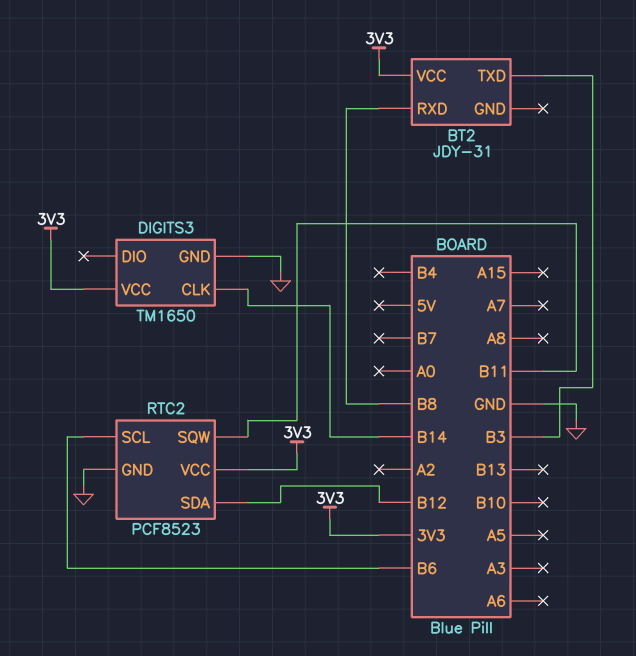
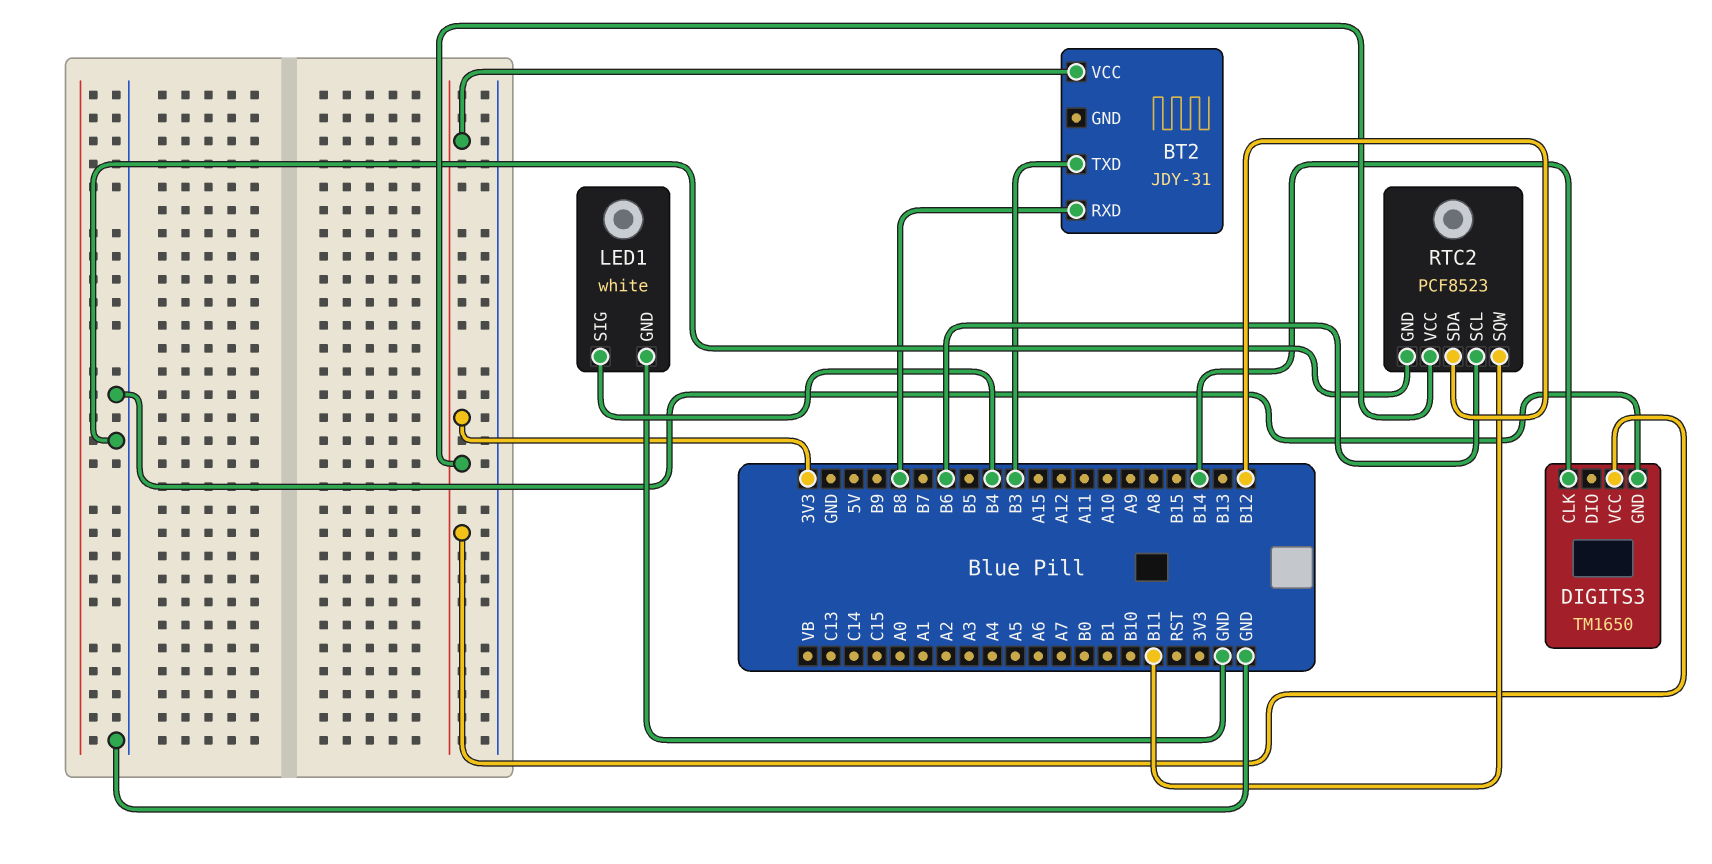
LED1: none -> white
LED1 pin GND: none -> GND
LED1 pin SIG: none -> B4

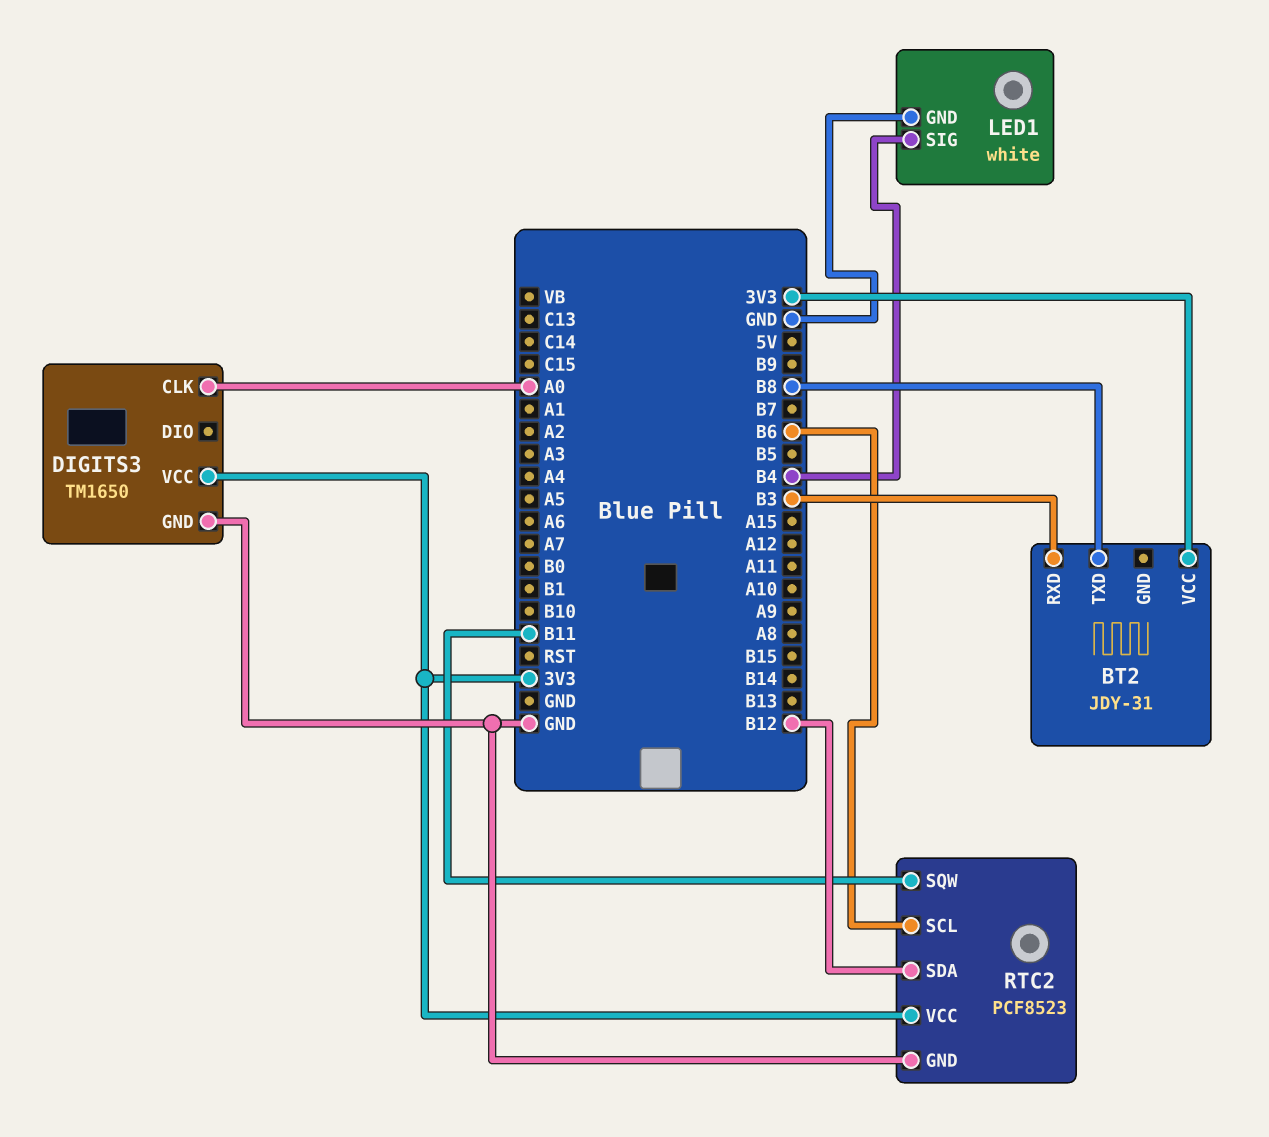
BT2 pin RXD: B8 -> B3
BT2 pin TXD: B3 -> B8
DIGITS3 pin CLK: B14 -> A0

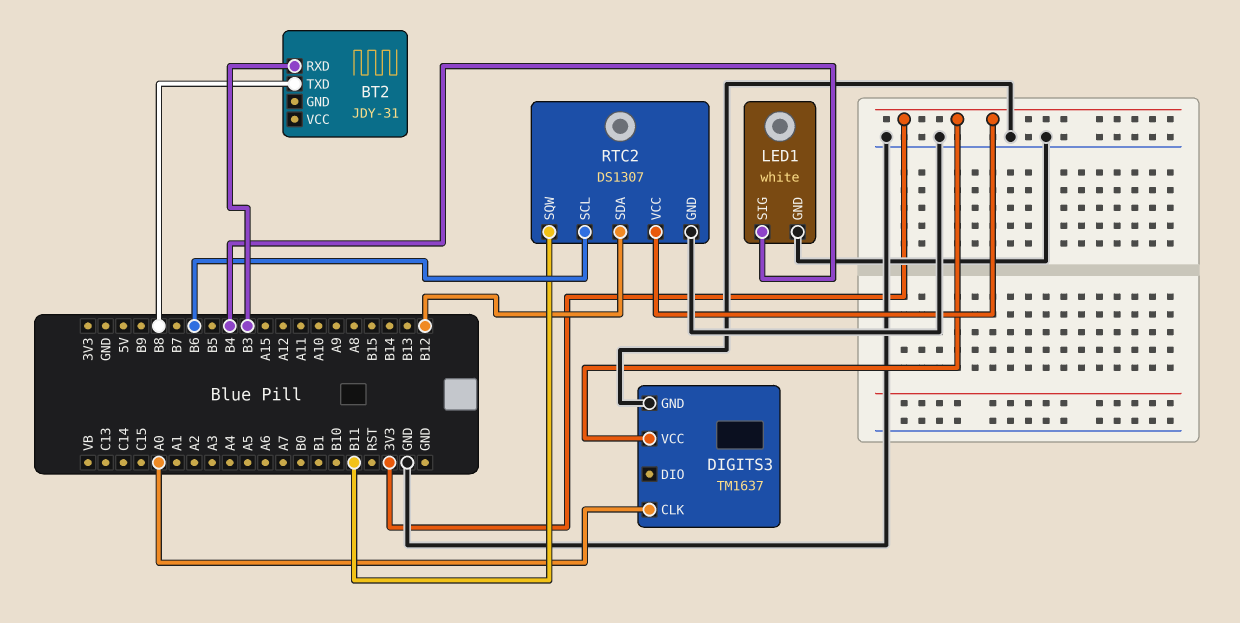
BT2 pin VCC: 3V3 -> none
DIGITS3: TM1650 -> TM1637
RTC2: PCF8523 -> DS1307

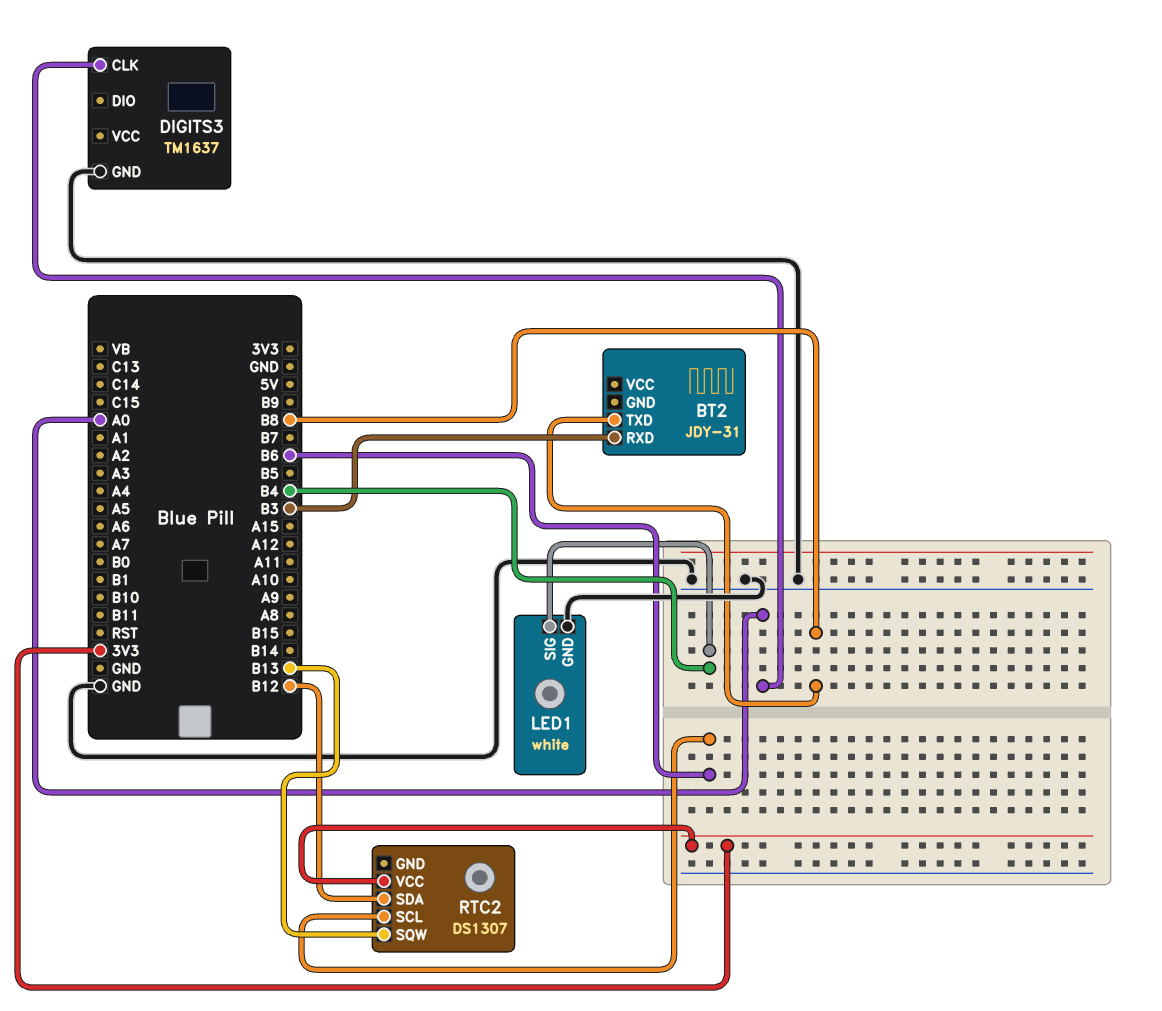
DIGITS3 pin VCC: 3V3 -> none
RTC2 pin GND: GND -> none
RTC2 pin SQW: B11 -> B13

